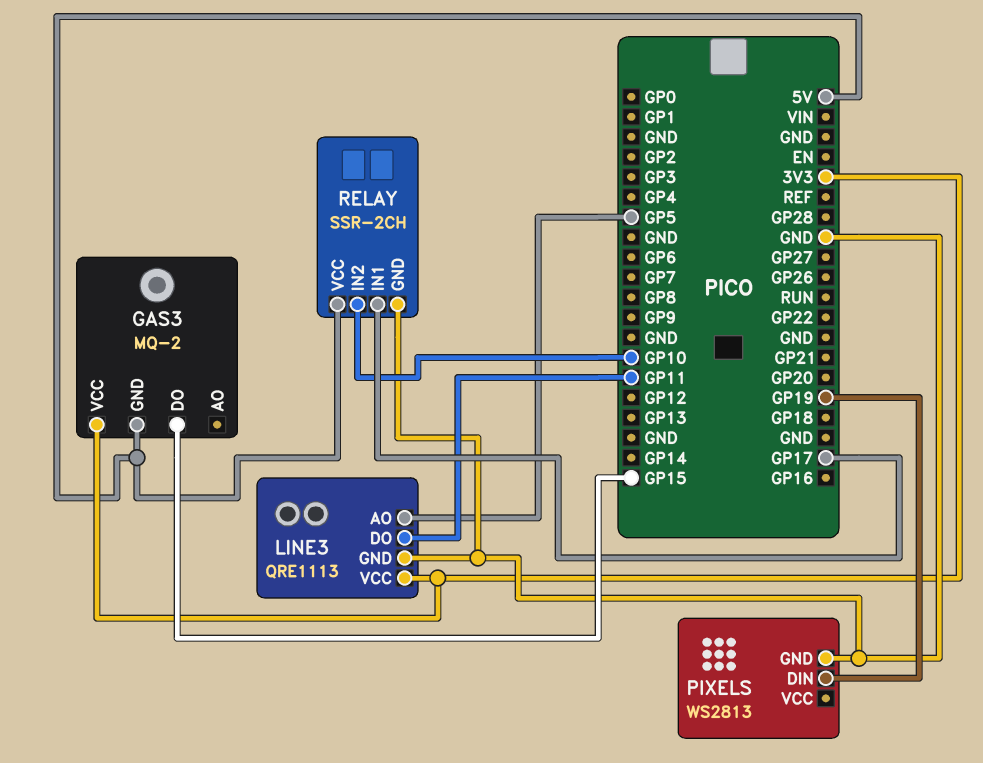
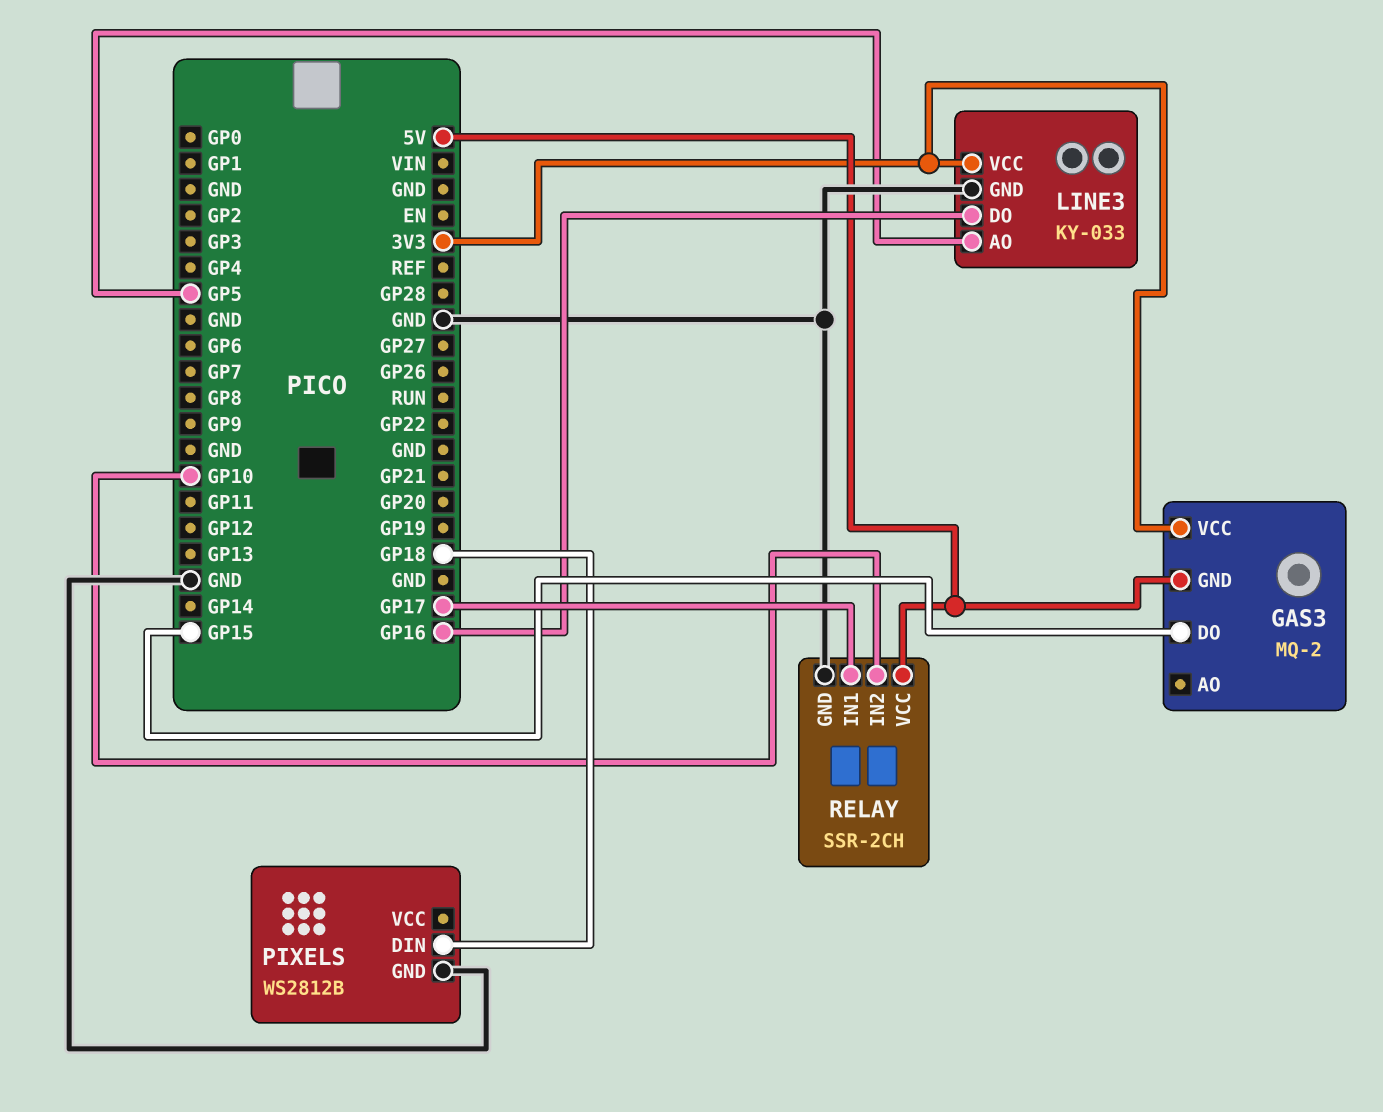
LINE3: QRE1113 -> KY-033
LINE3 pin DO: GP11 -> GP16
PIXELS: WS2813 -> WS2812B
PIXELS pin DIN: GP19 -> GP18

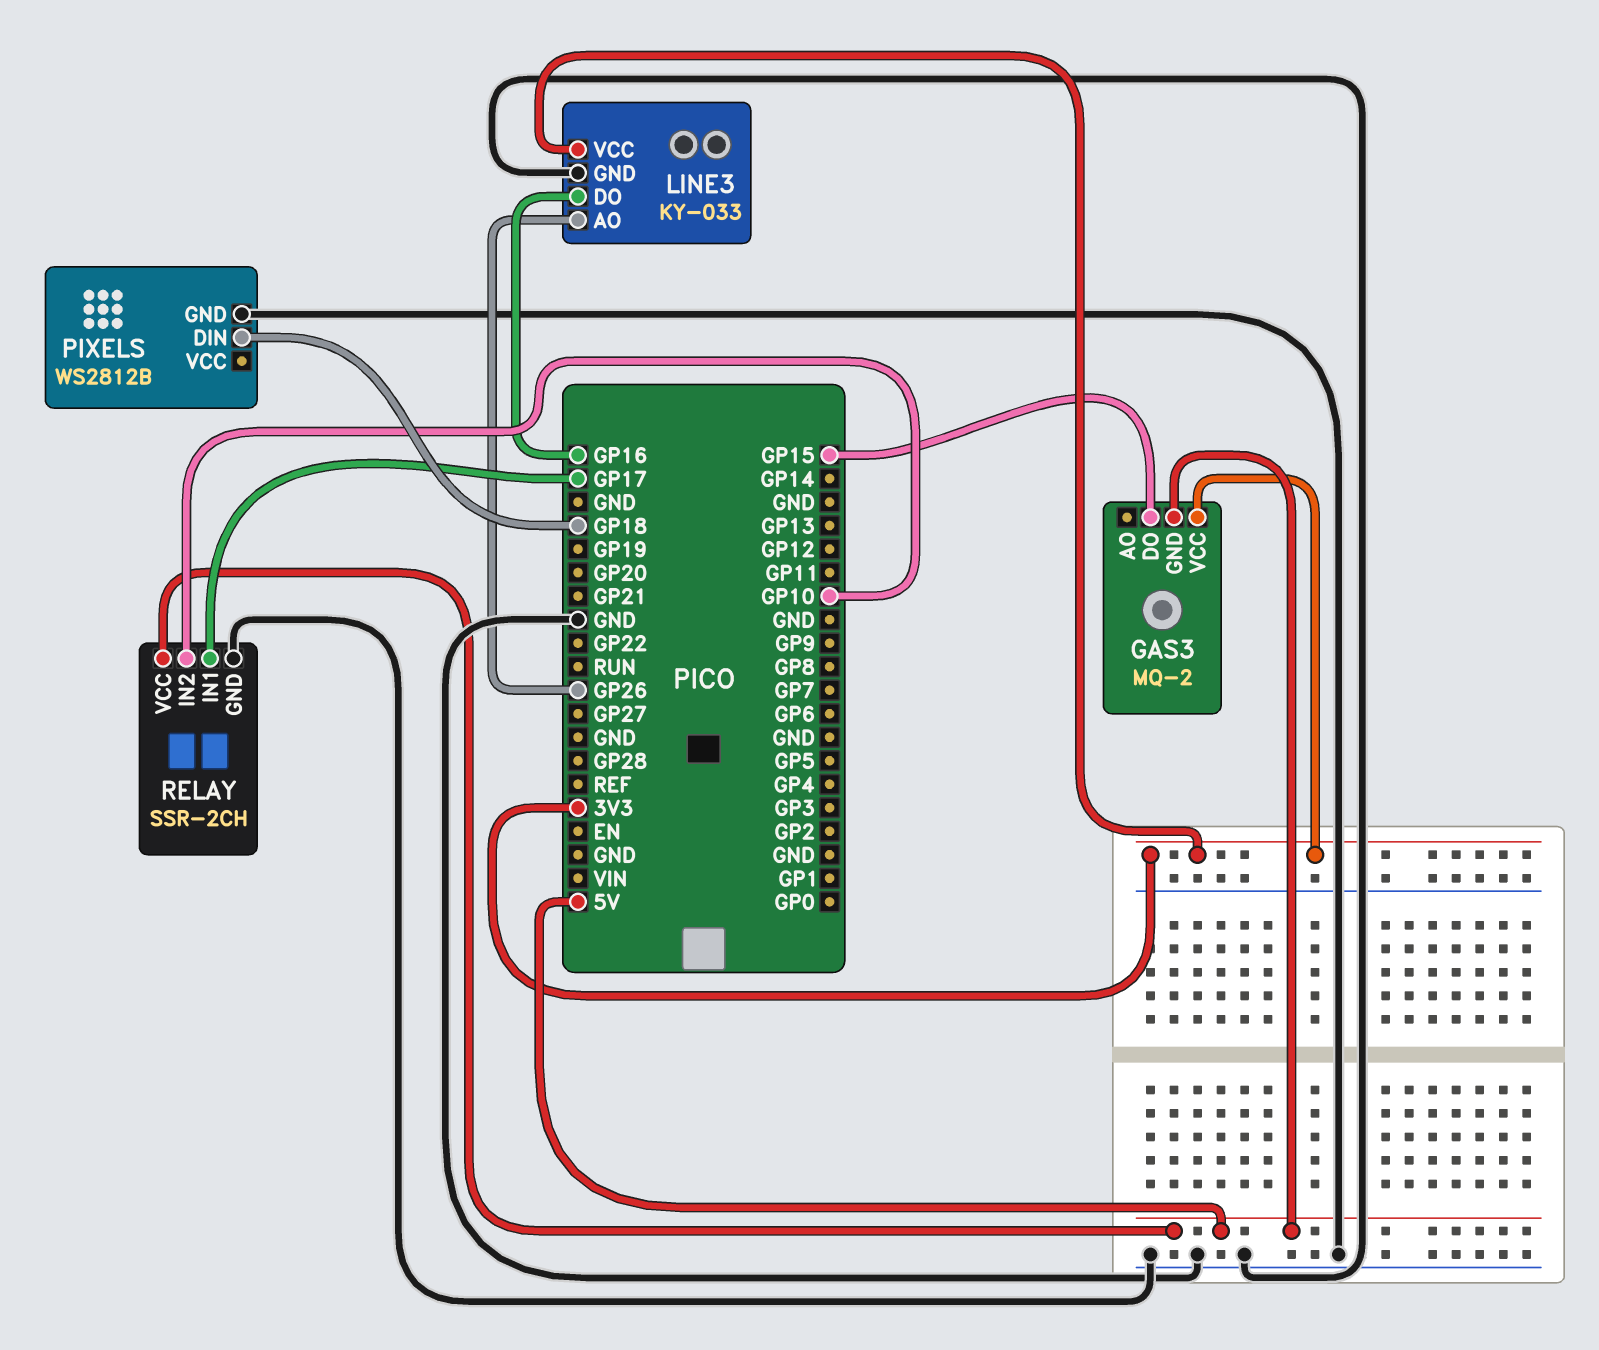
LINE3 pin AO: GP5 -> GP26

